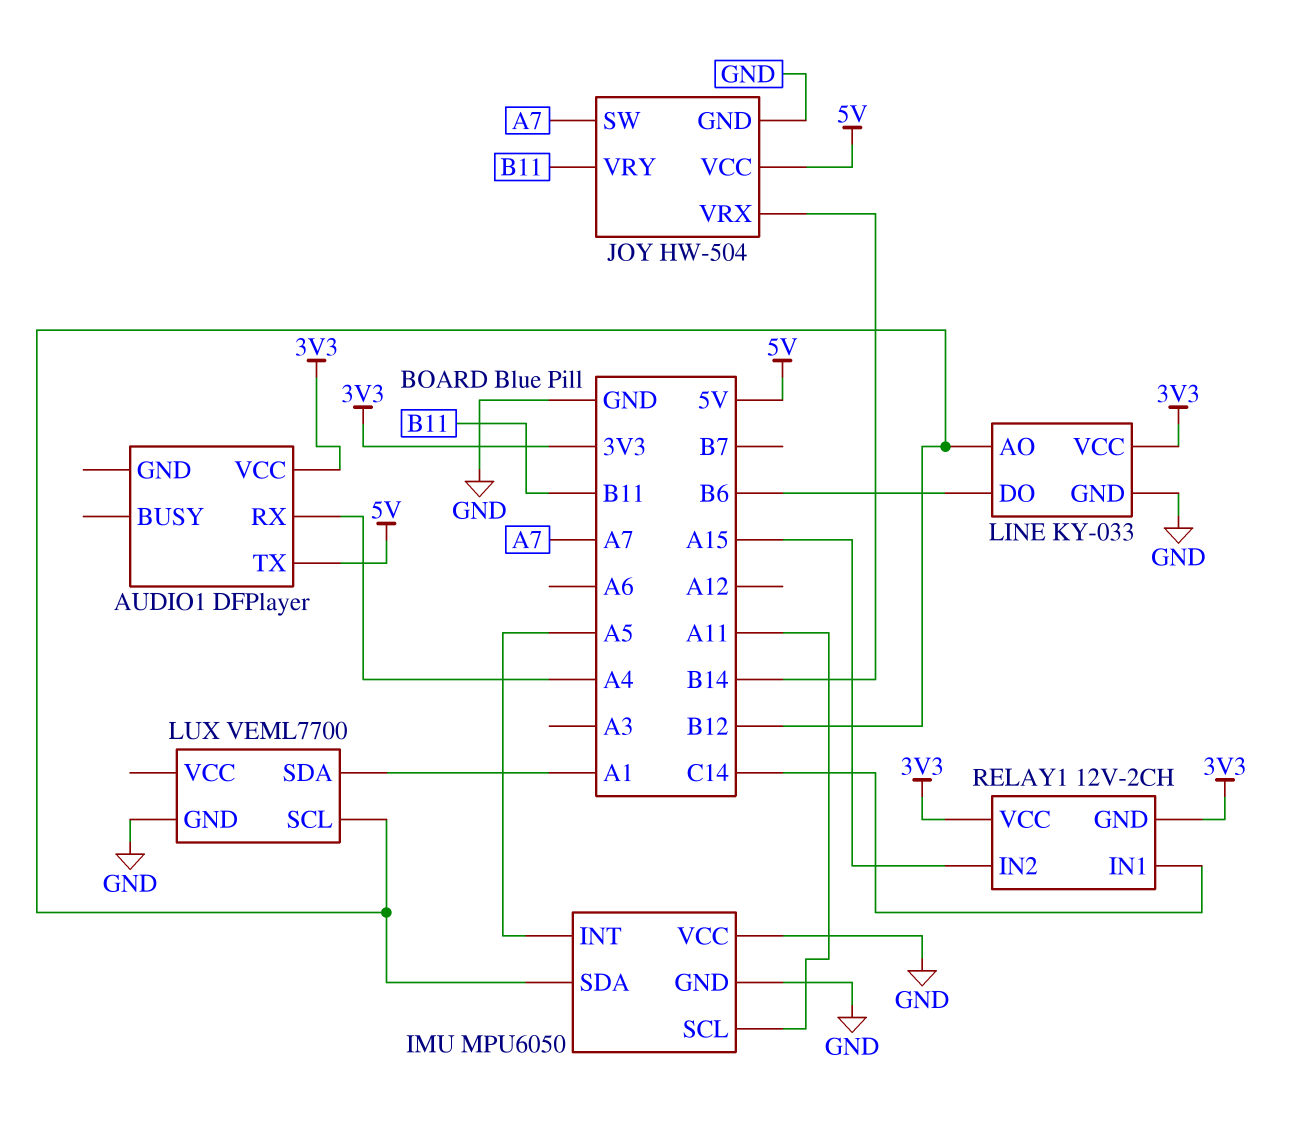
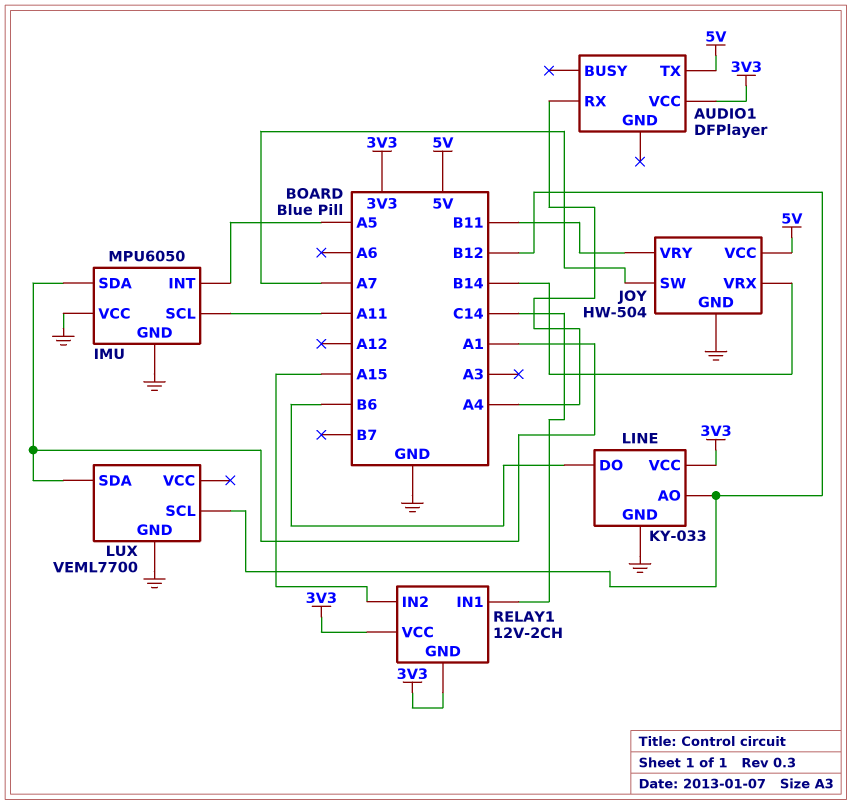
IMU pin SDA: B12 -> A1

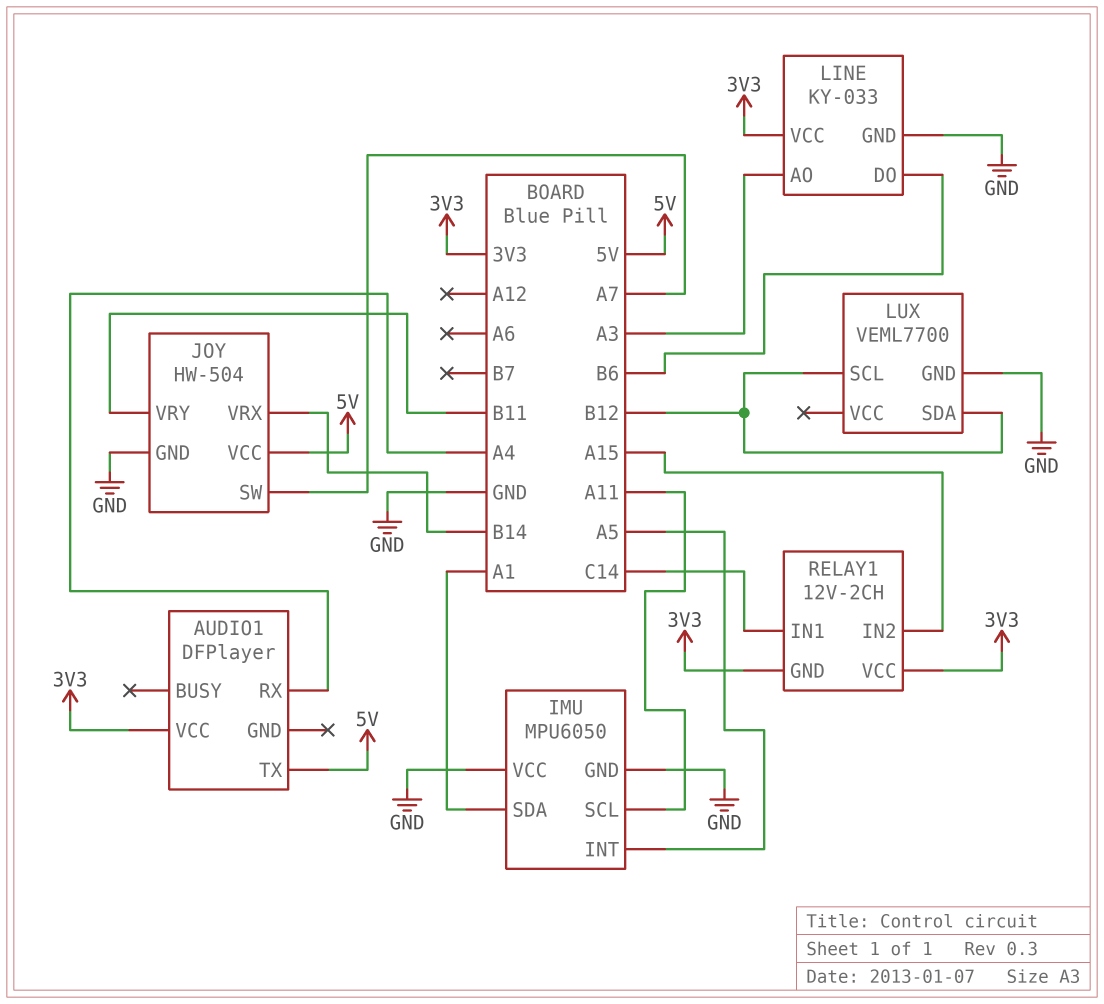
LINE pin AO: B12 -> A3
LUX pin SDA: A1 -> B12

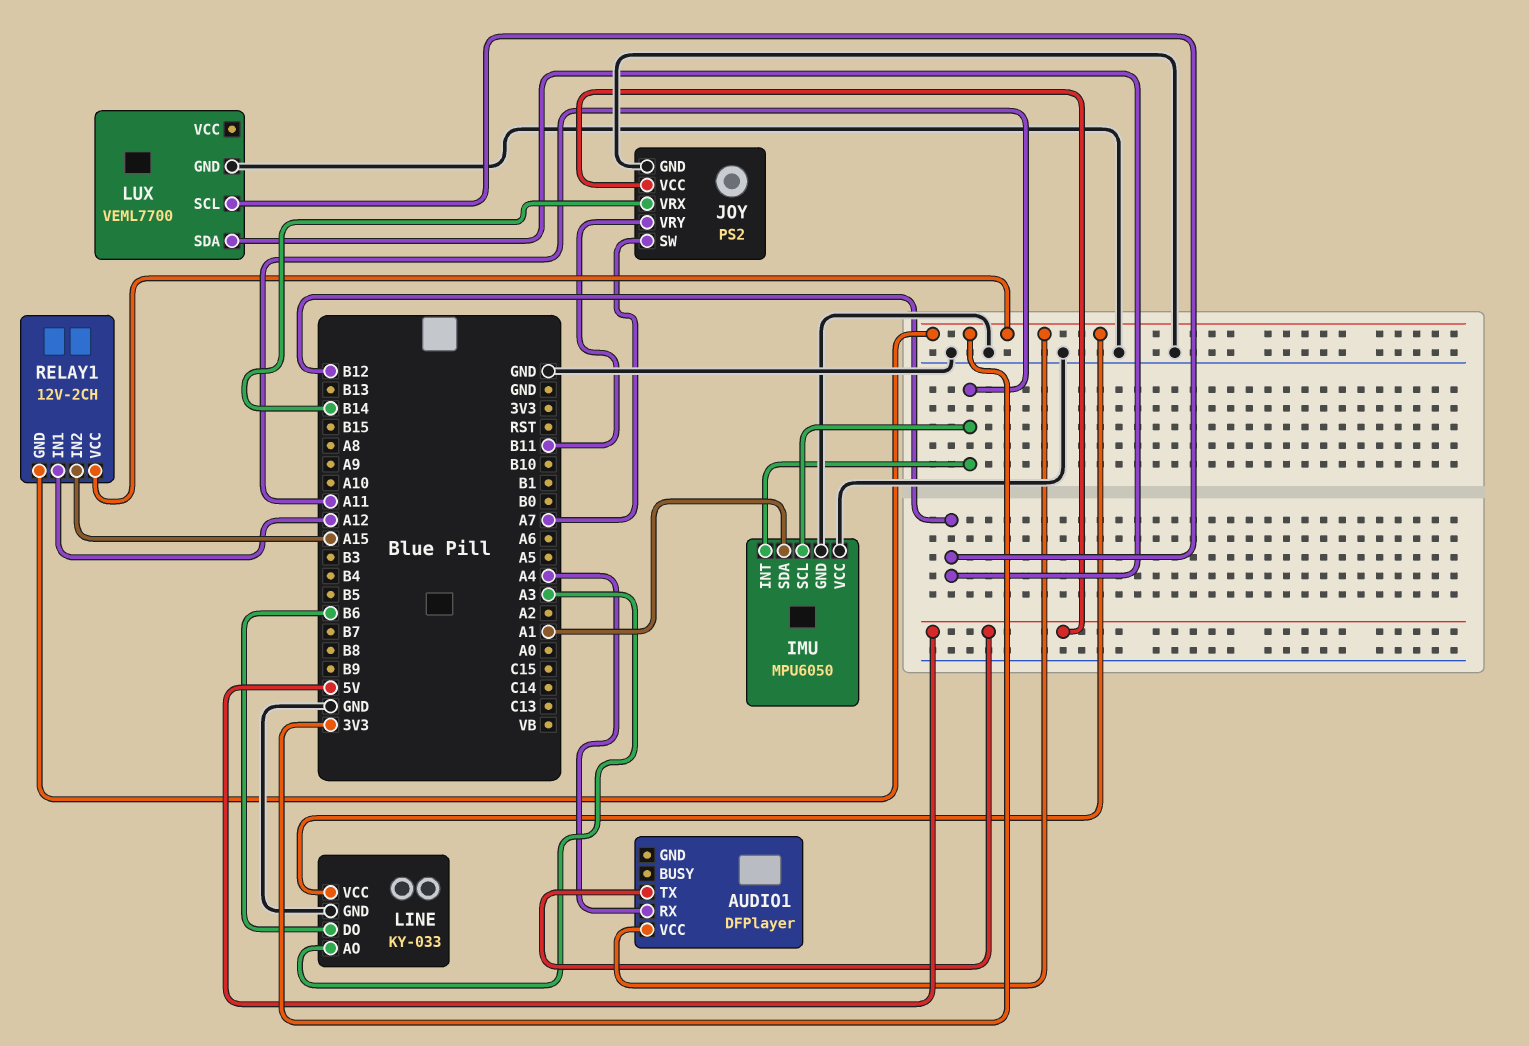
IMU pin INT: A5 -> A11
JOY: HW-504 -> PS2
RELAY1 pin IN1: C14 -> A12

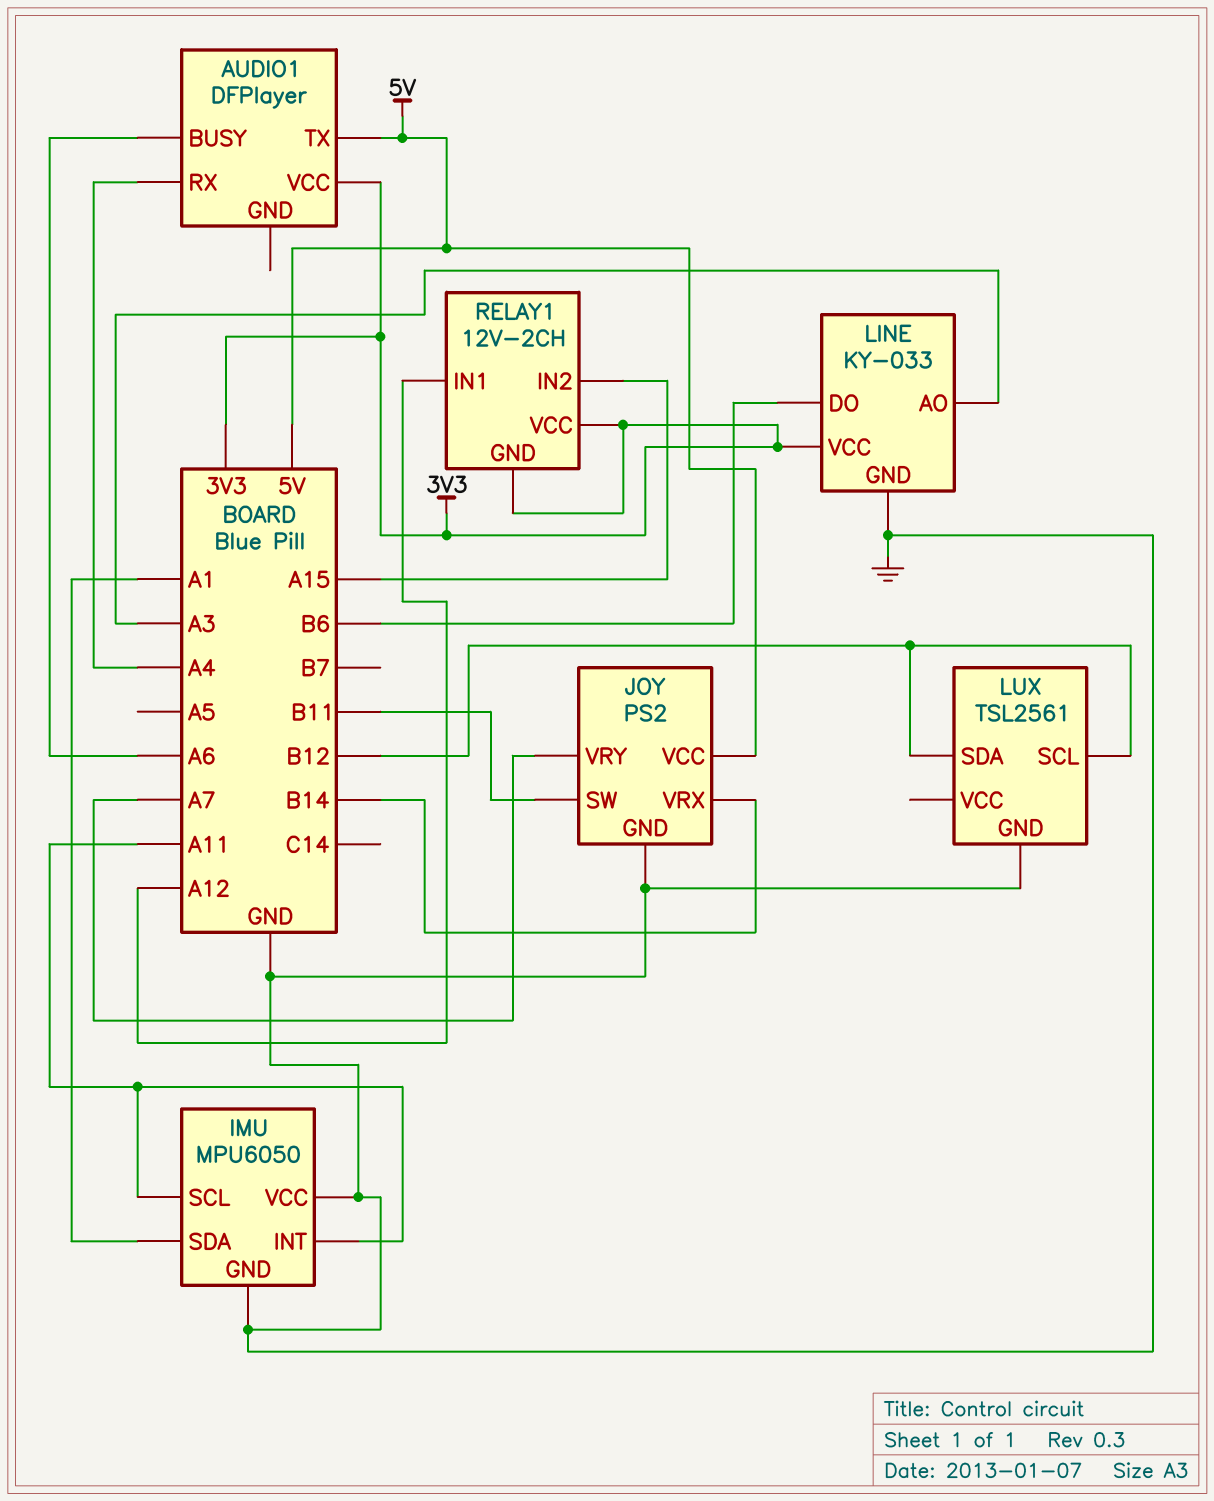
AUDIO1 pin BUSY: none -> A6
JOY pin SW: A7 -> B11
JOY pin VRY: B11 -> A7
LUX: VEML7700 -> TSL2561

